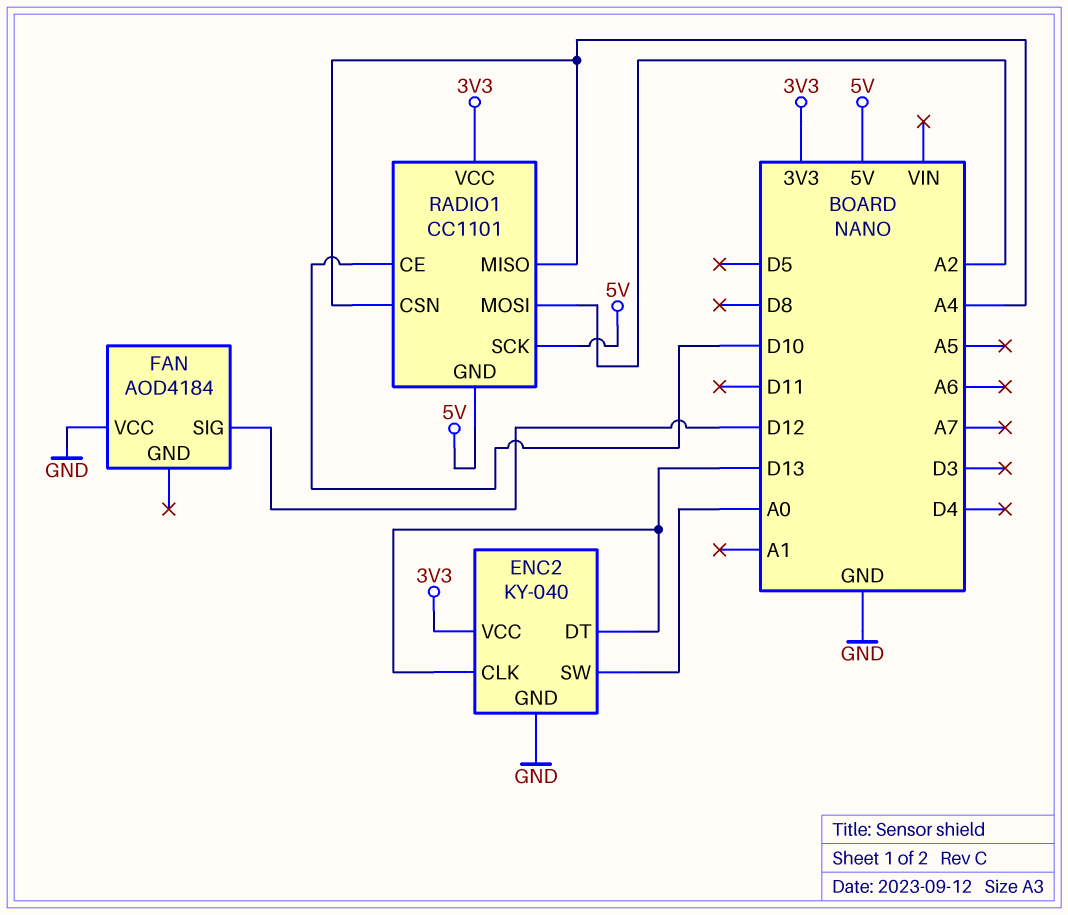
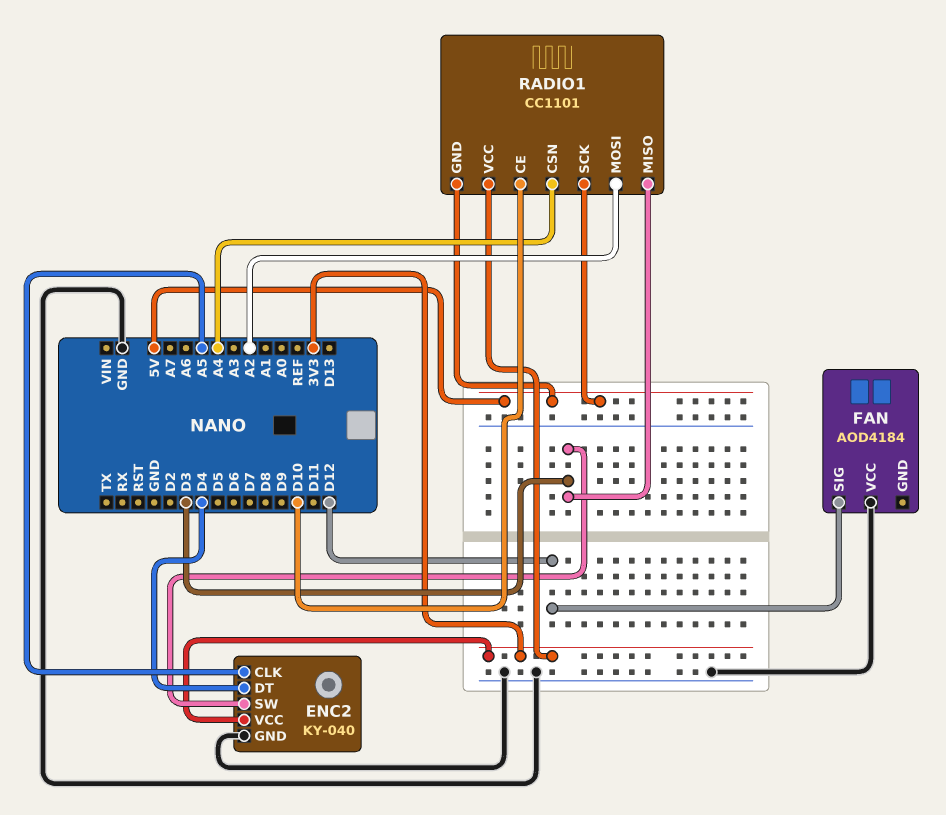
ENC2 pin CLK: D13 -> A5
ENC2 pin DT: D13 -> D4
ENC2 pin SW: A0 -> D3
RADIO1 pin MISO: A4 -> D3

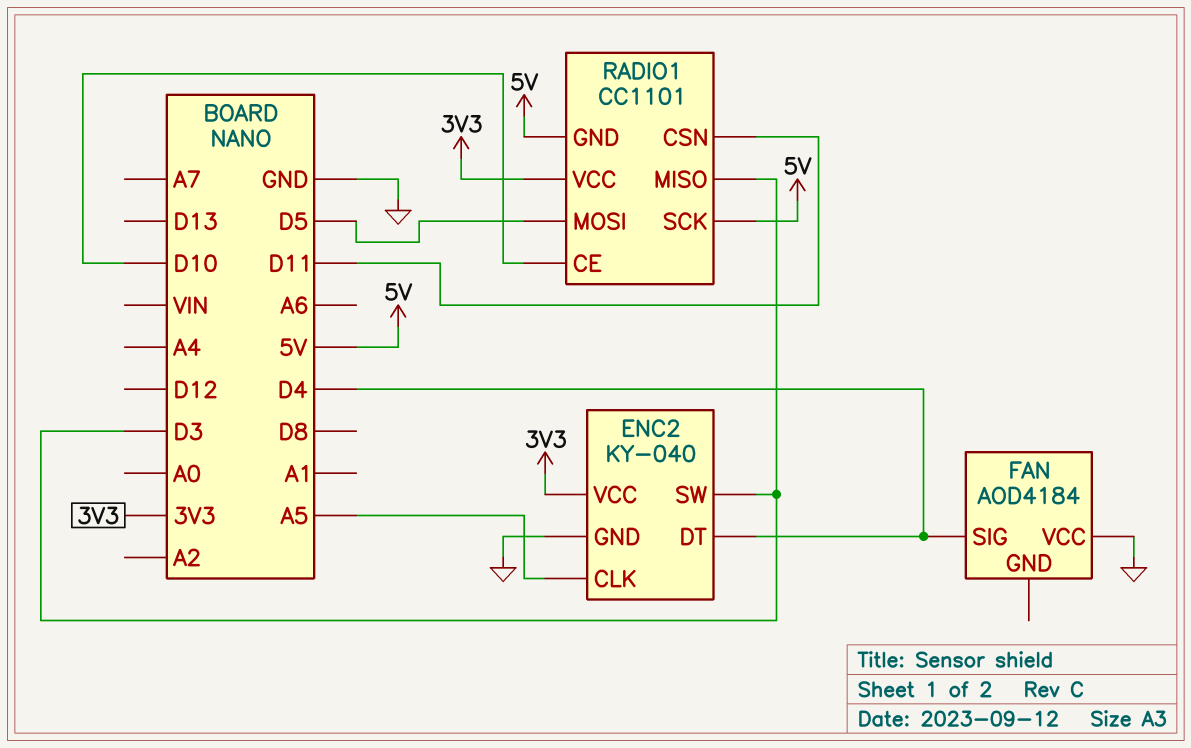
FAN pin SIG: D12 -> D4
RADIO1 pin CSN: A4 -> D11
RADIO1 pin MOSI: A2 -> D5

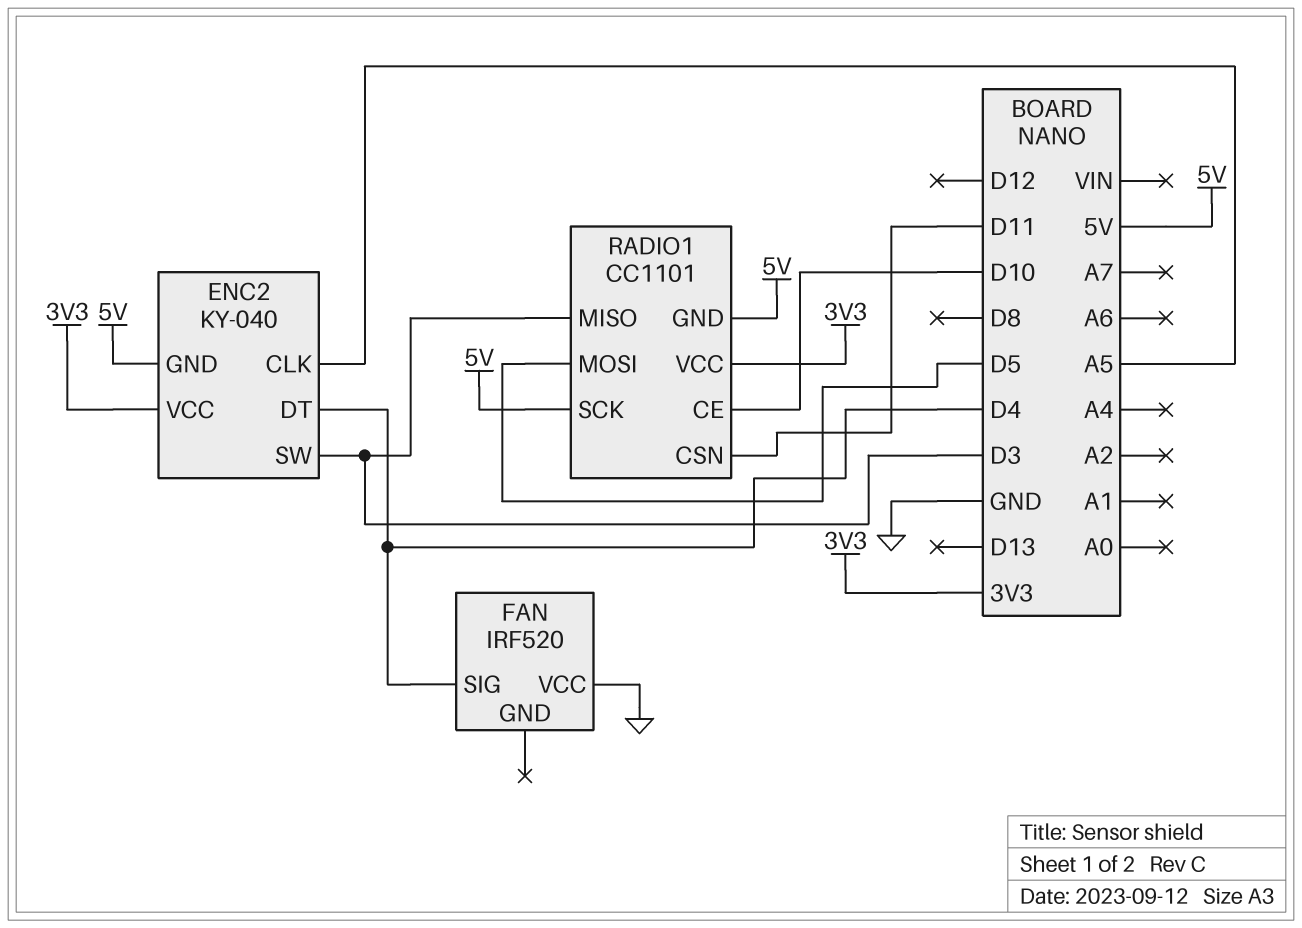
ENC2 pin GND: GND -> 5V
FAN: AOD4184 -> IRF520

